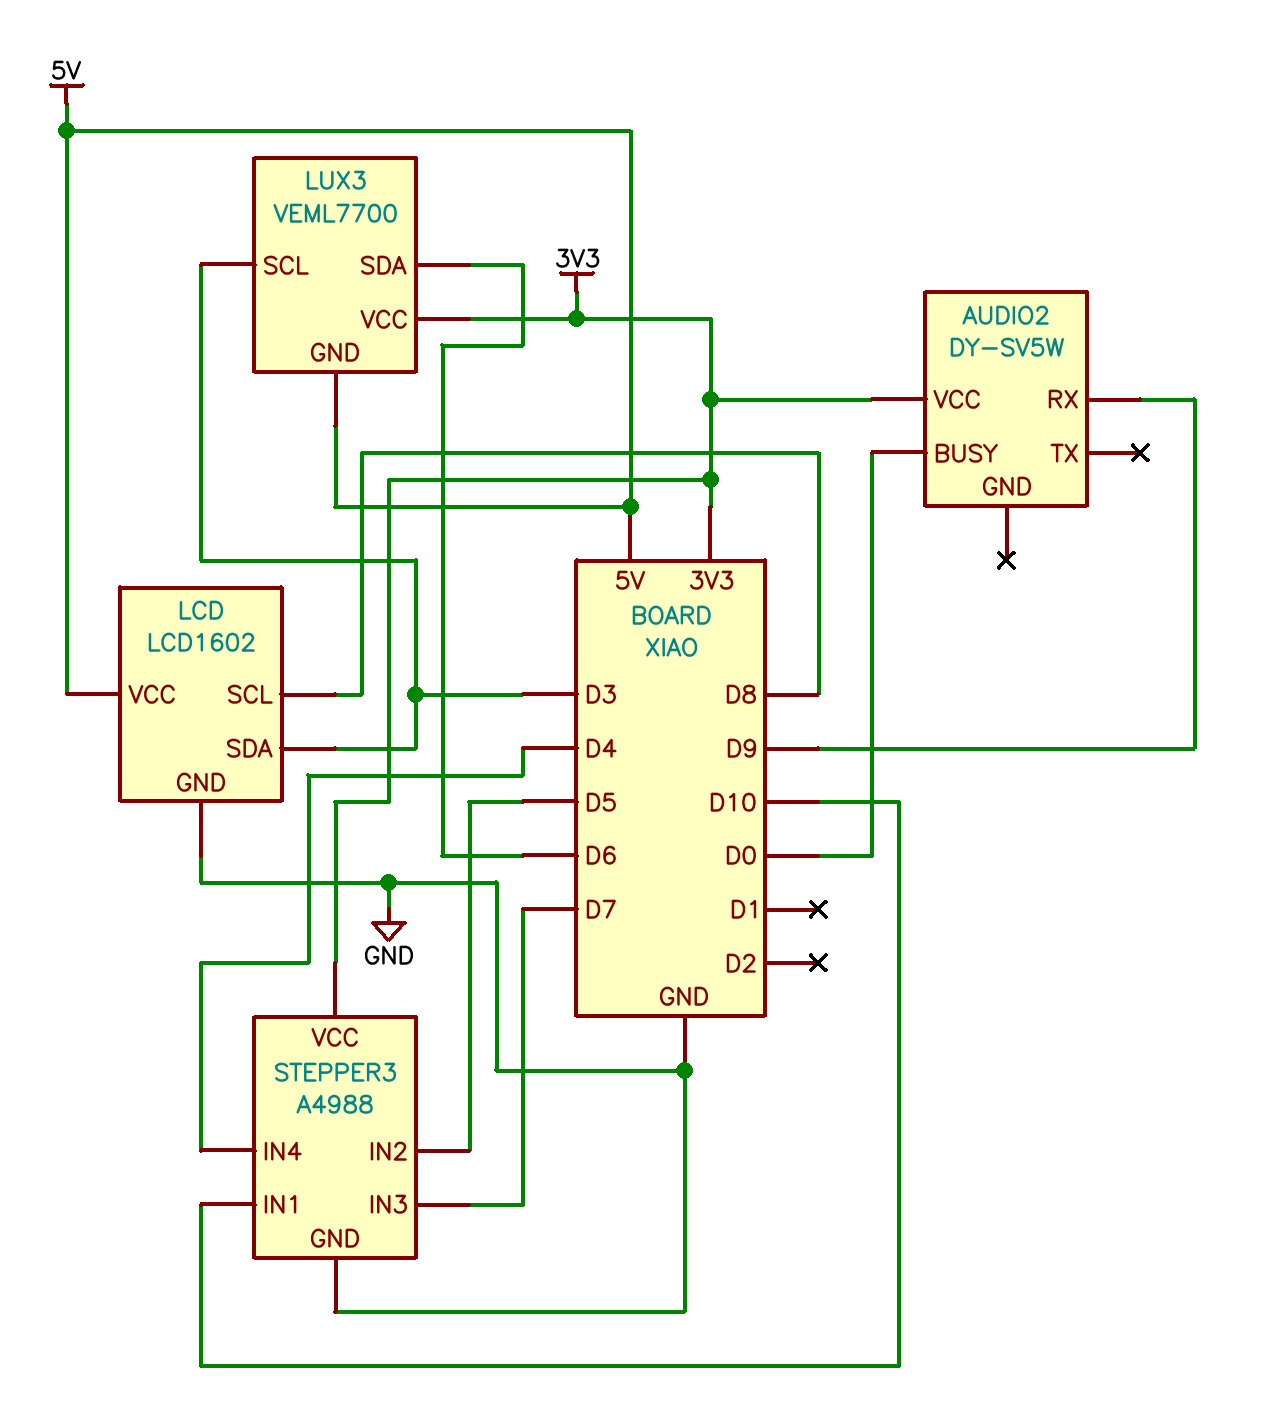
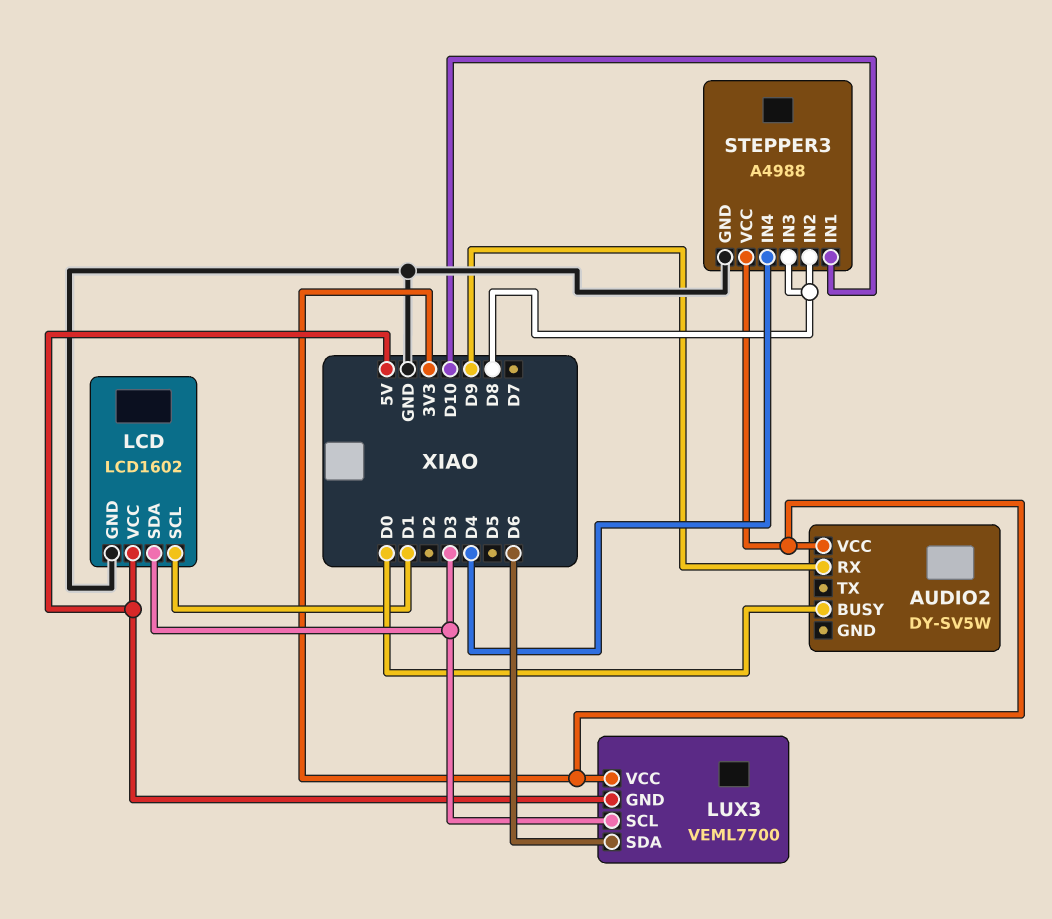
LCD pin SCL: D8 -> D1
STEPPER3 pin IN2: D5 -> D8
STEPPER3 pin IN3: D7 -> D8

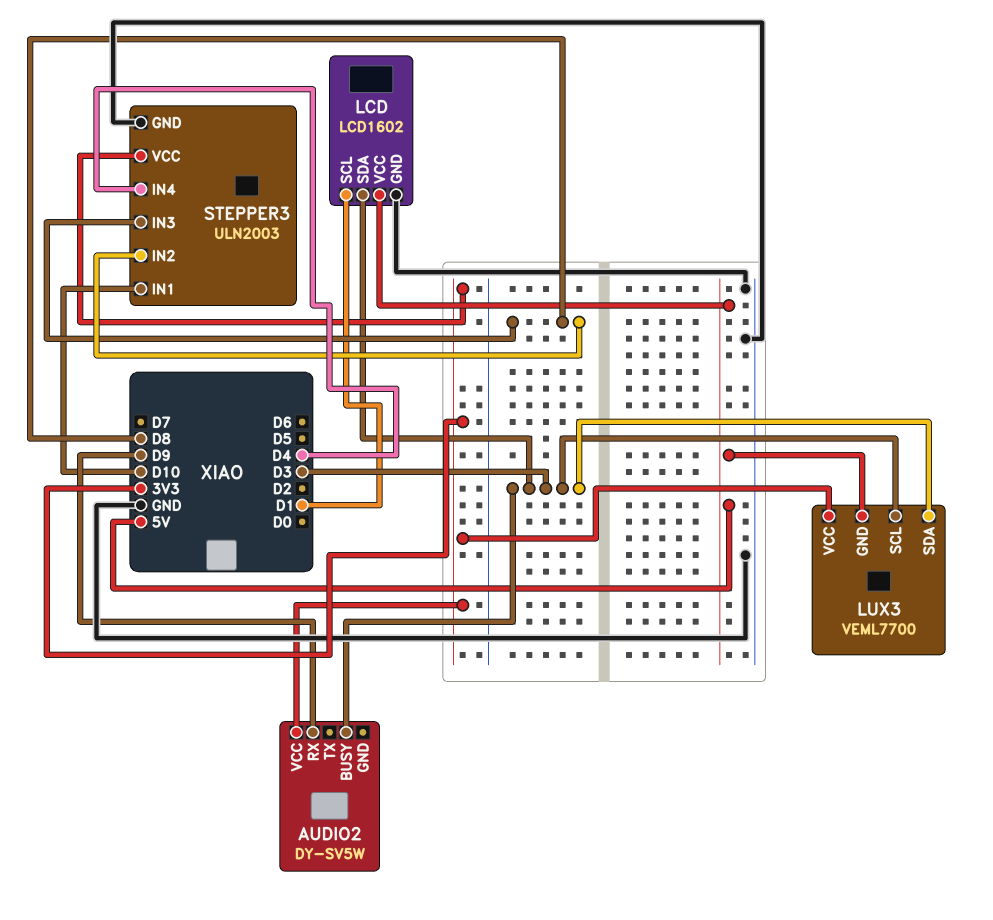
AUDIO2 pin BUSY: D0 -> D3
LUX3 pin SDA: D6 -> D3
STEPPER3: A4988 -> ULN2003

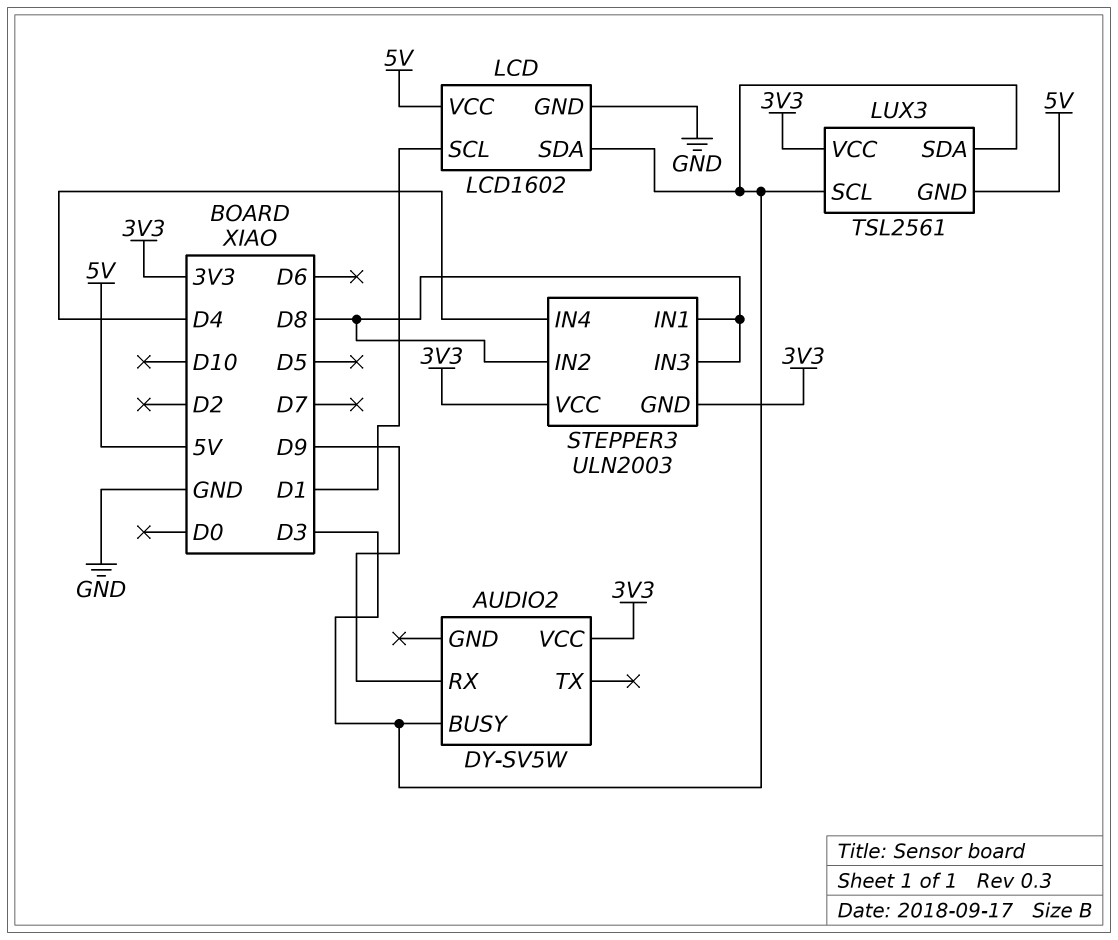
LUX3: VEML7700 -> TSL2561
STEPPER3 pin GND: GND -> 3V3
STEPPER3 pin IN1: D10 -> D8

